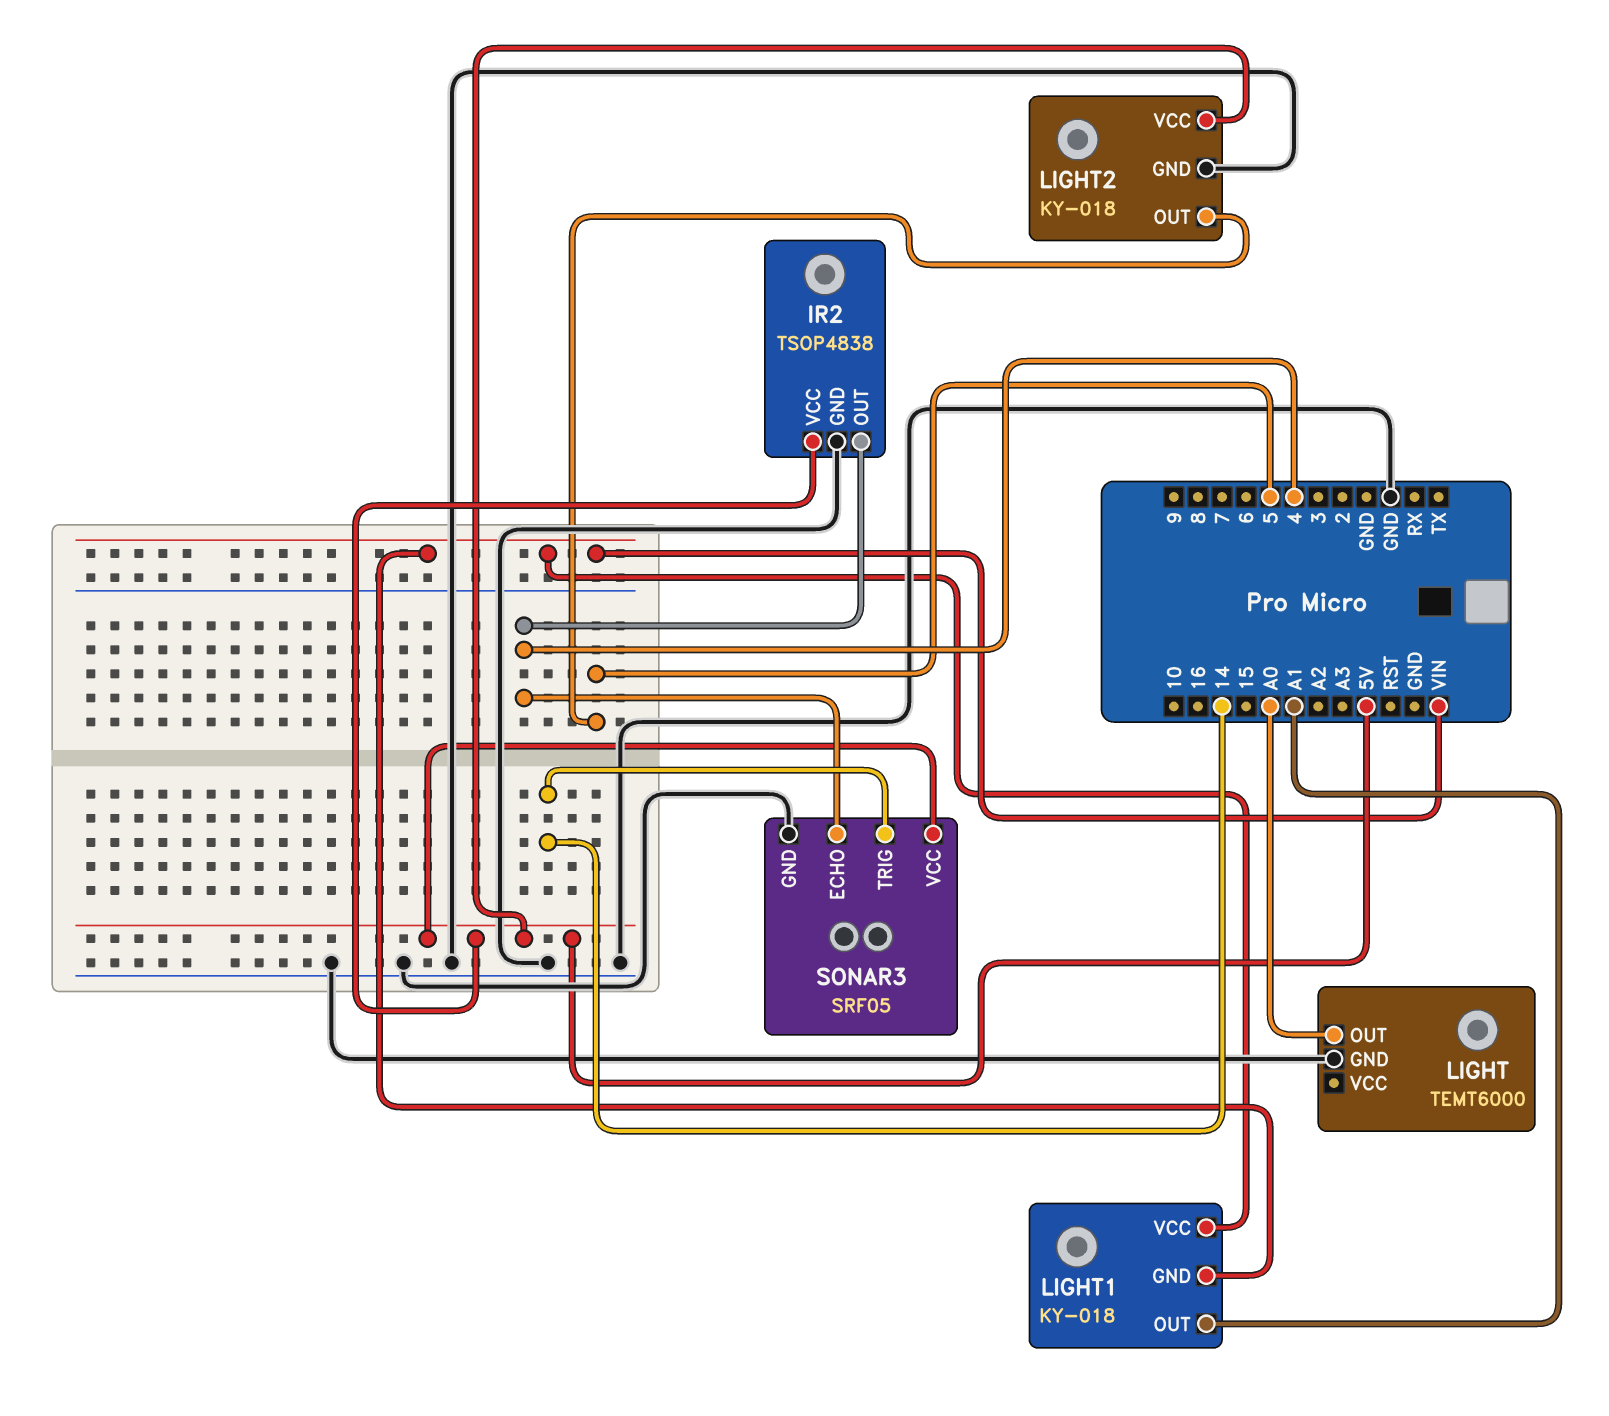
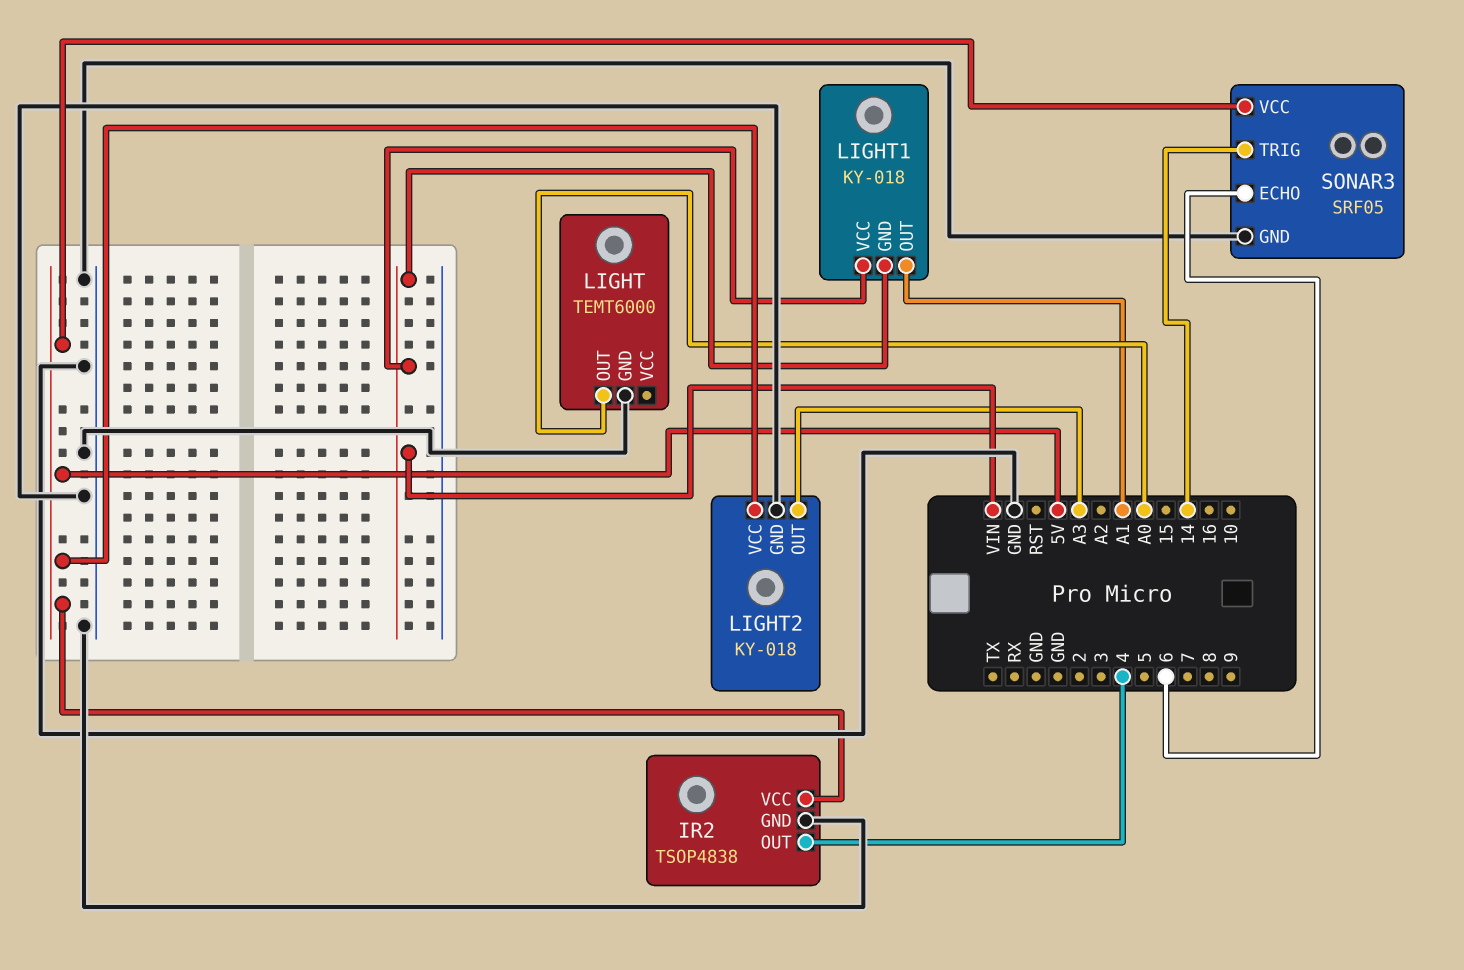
LIGHT2 pin OUT: 5 -> A3
SONAR3 pin ECHO: 4 -> 6

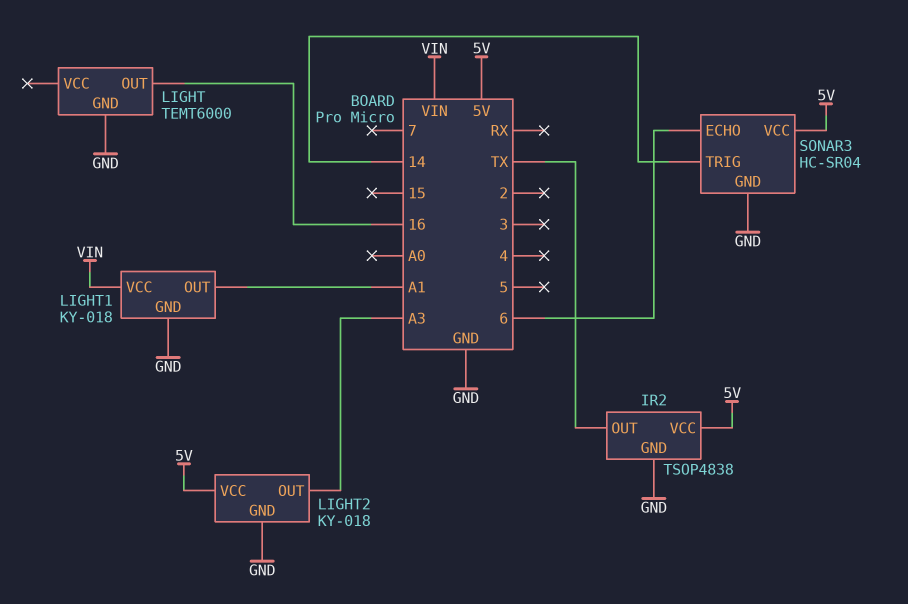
IR2 pin OUT: 4 -> TX
LIGHT pin OUT: A0 -> 16
LIGHT1 pin GND: VIN -> GND
SONAR3: SRF05 -> HC-SR04

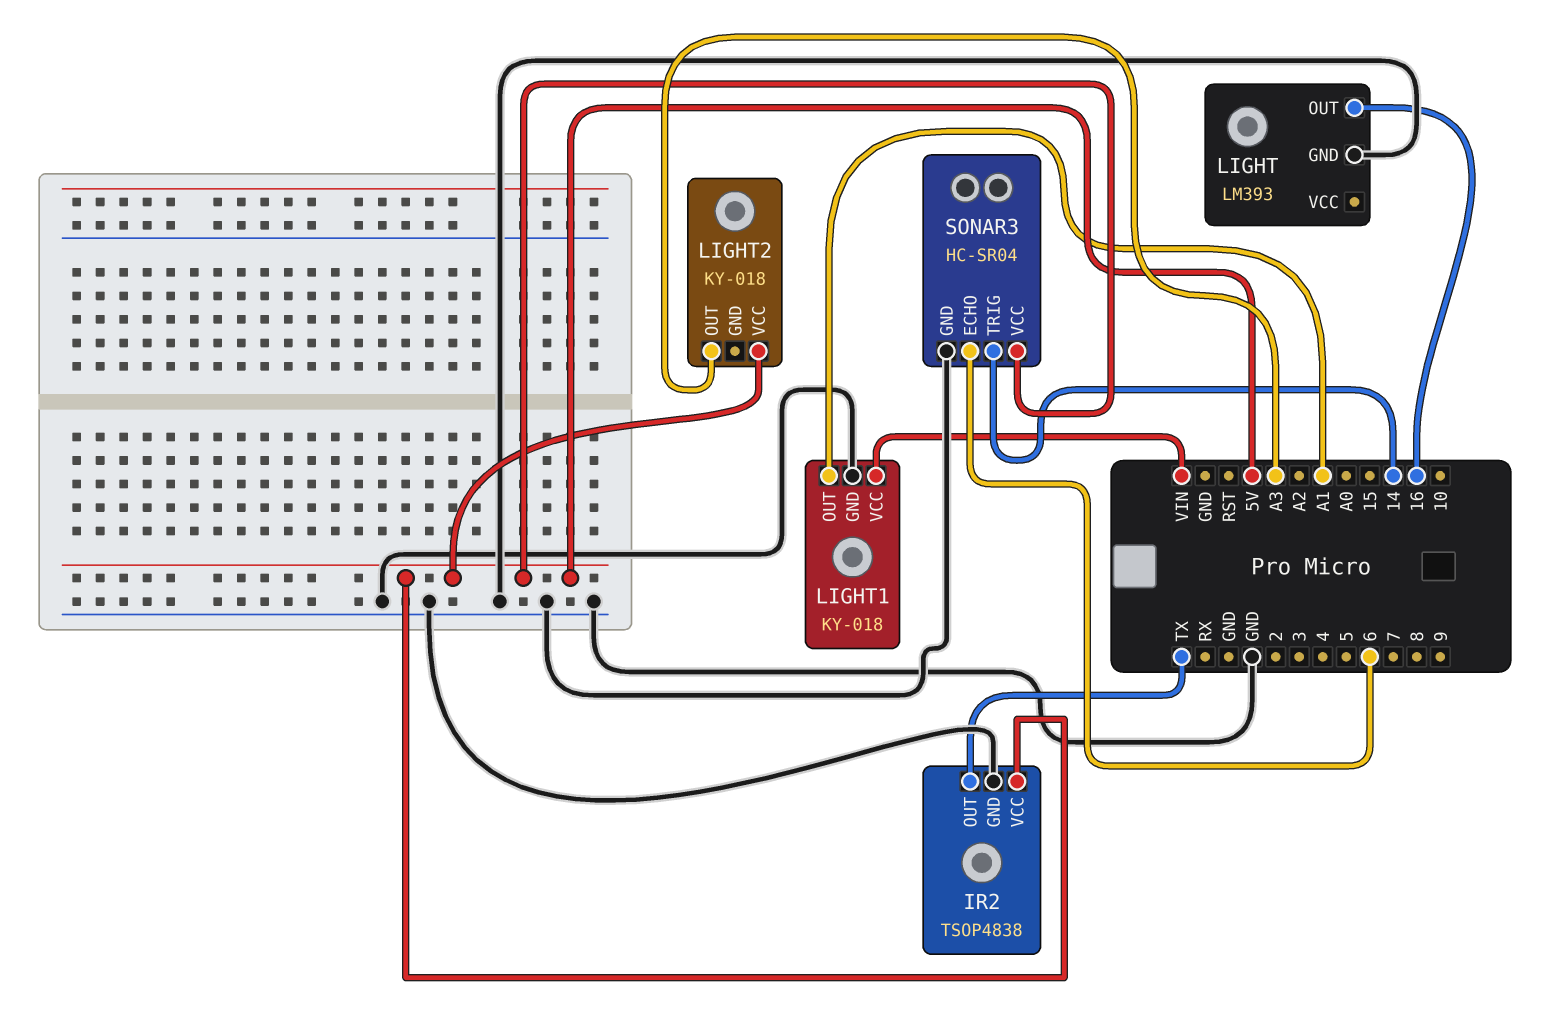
LIGHT: TEMT6000 -> LM393
LIGHT2 pin GND: GND -> none

